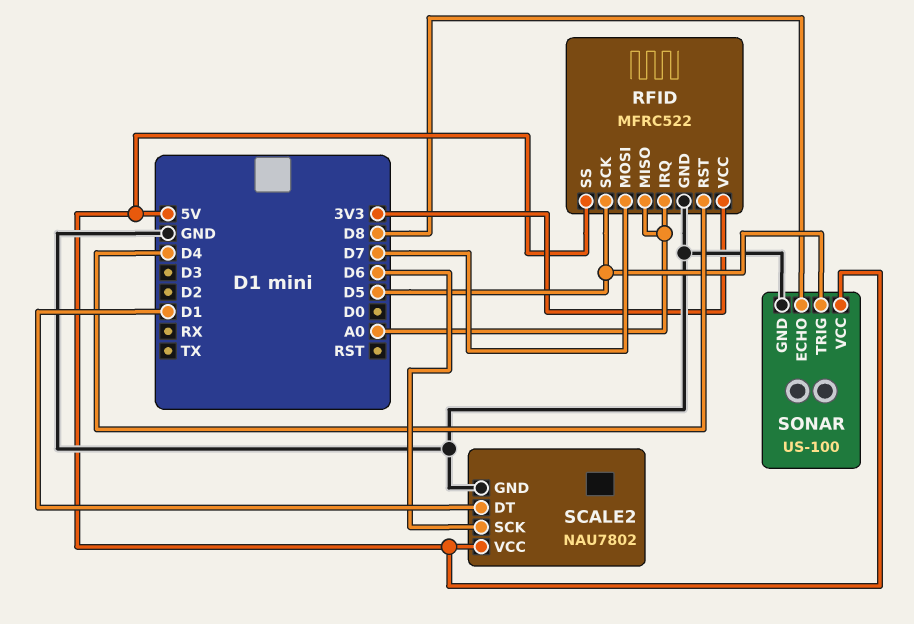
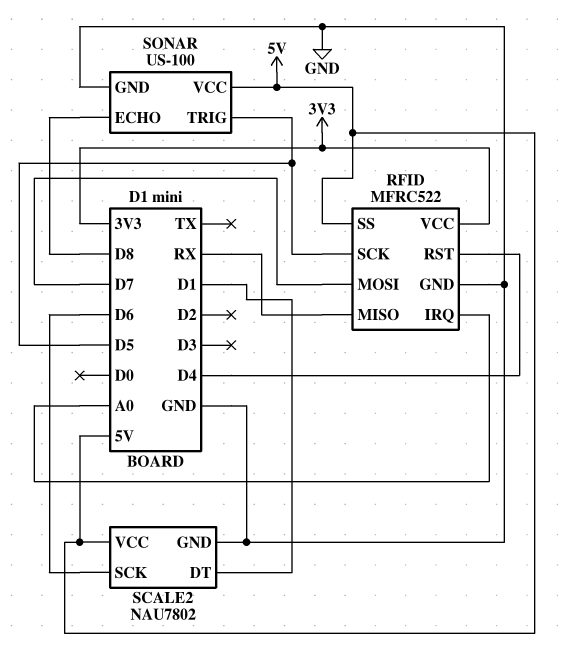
RFID pin MISO: A0 -> RX

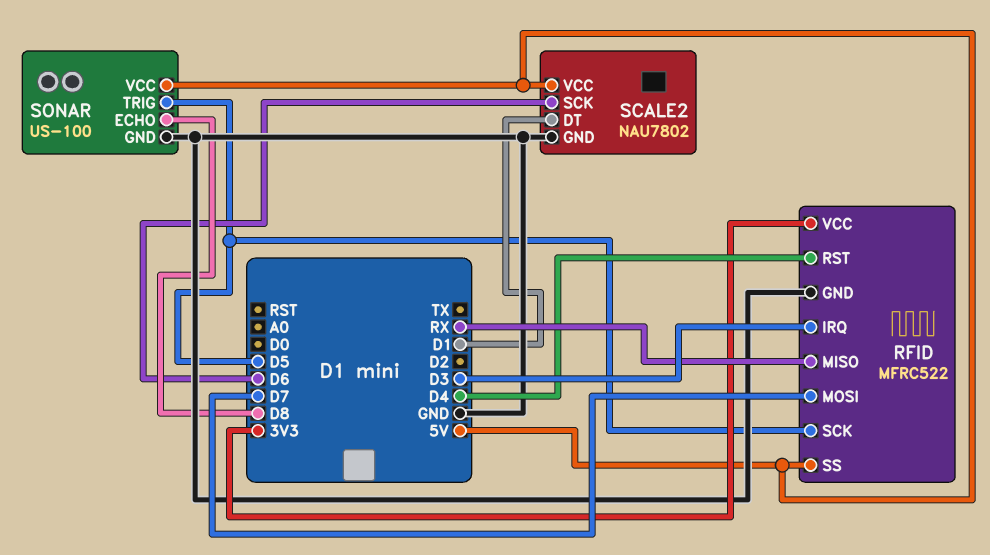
RFID pin IRQ: A0 -> D3

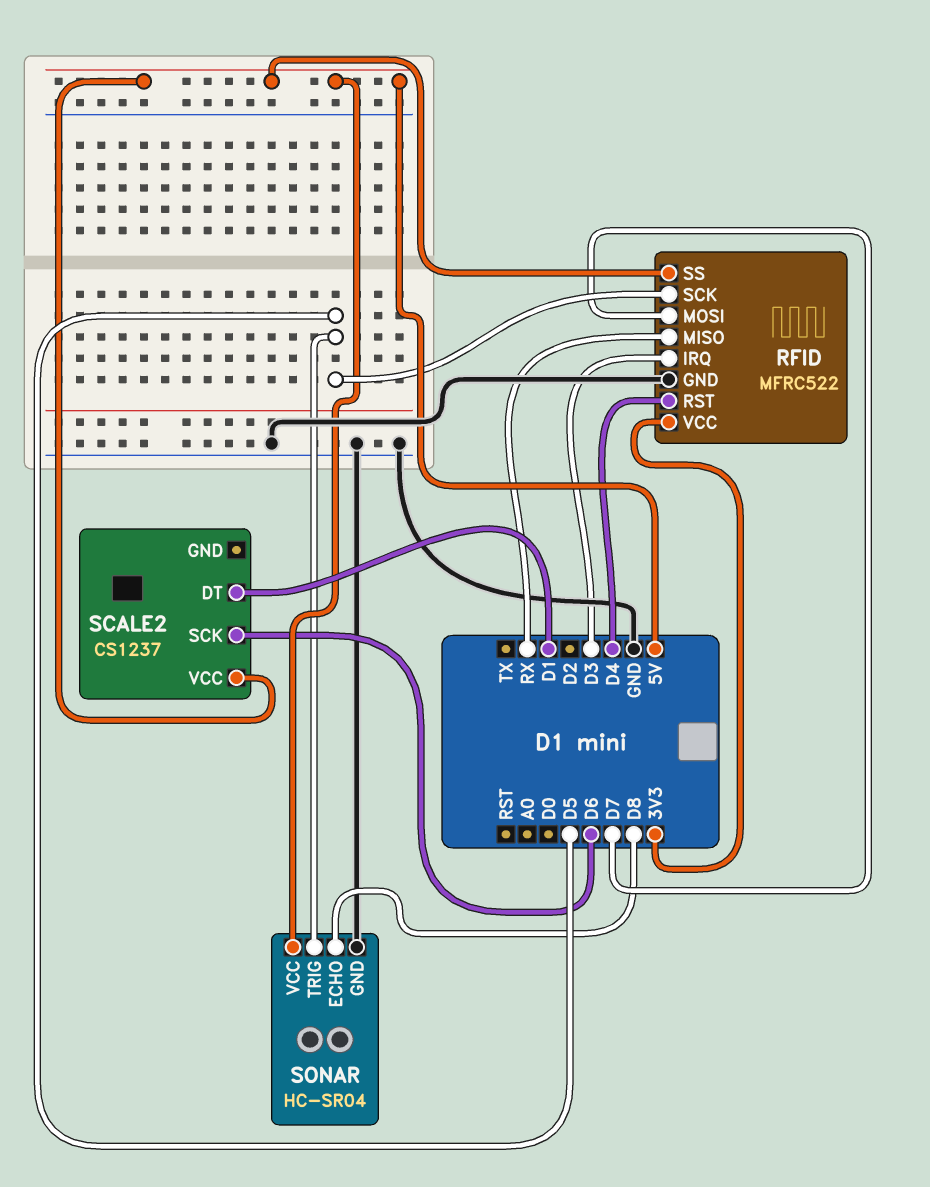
SCALE2: NAU7802 -> CS1237
SCALE2 pin GND: GND -> none
SONAR: US-100 -> HC-SR04

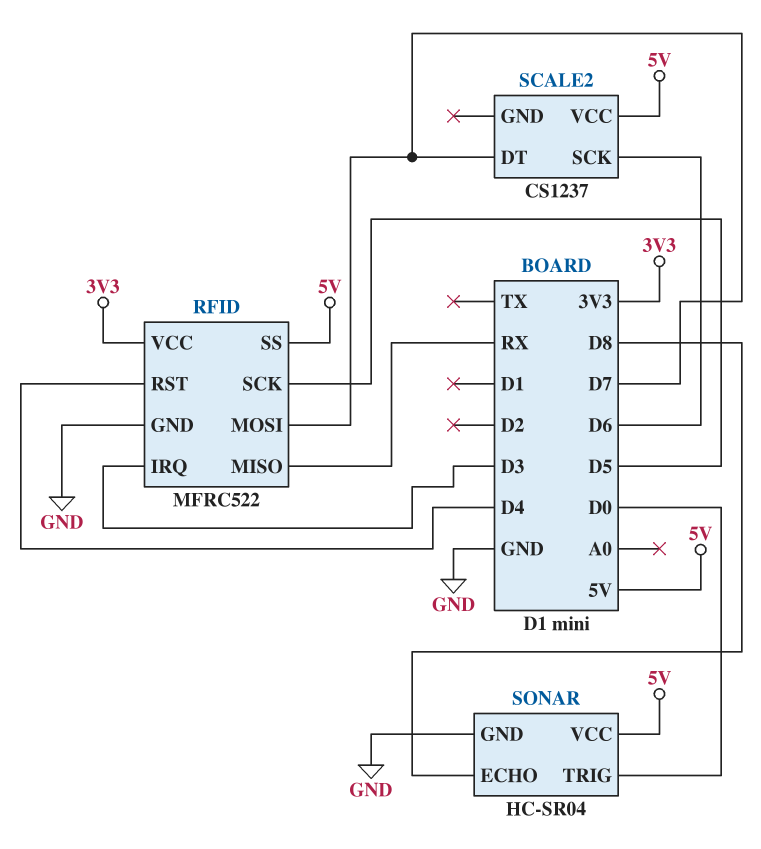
SCALE2 pin DT: D1 -> D7
SONAR pin TRIG: D5 -> D0

